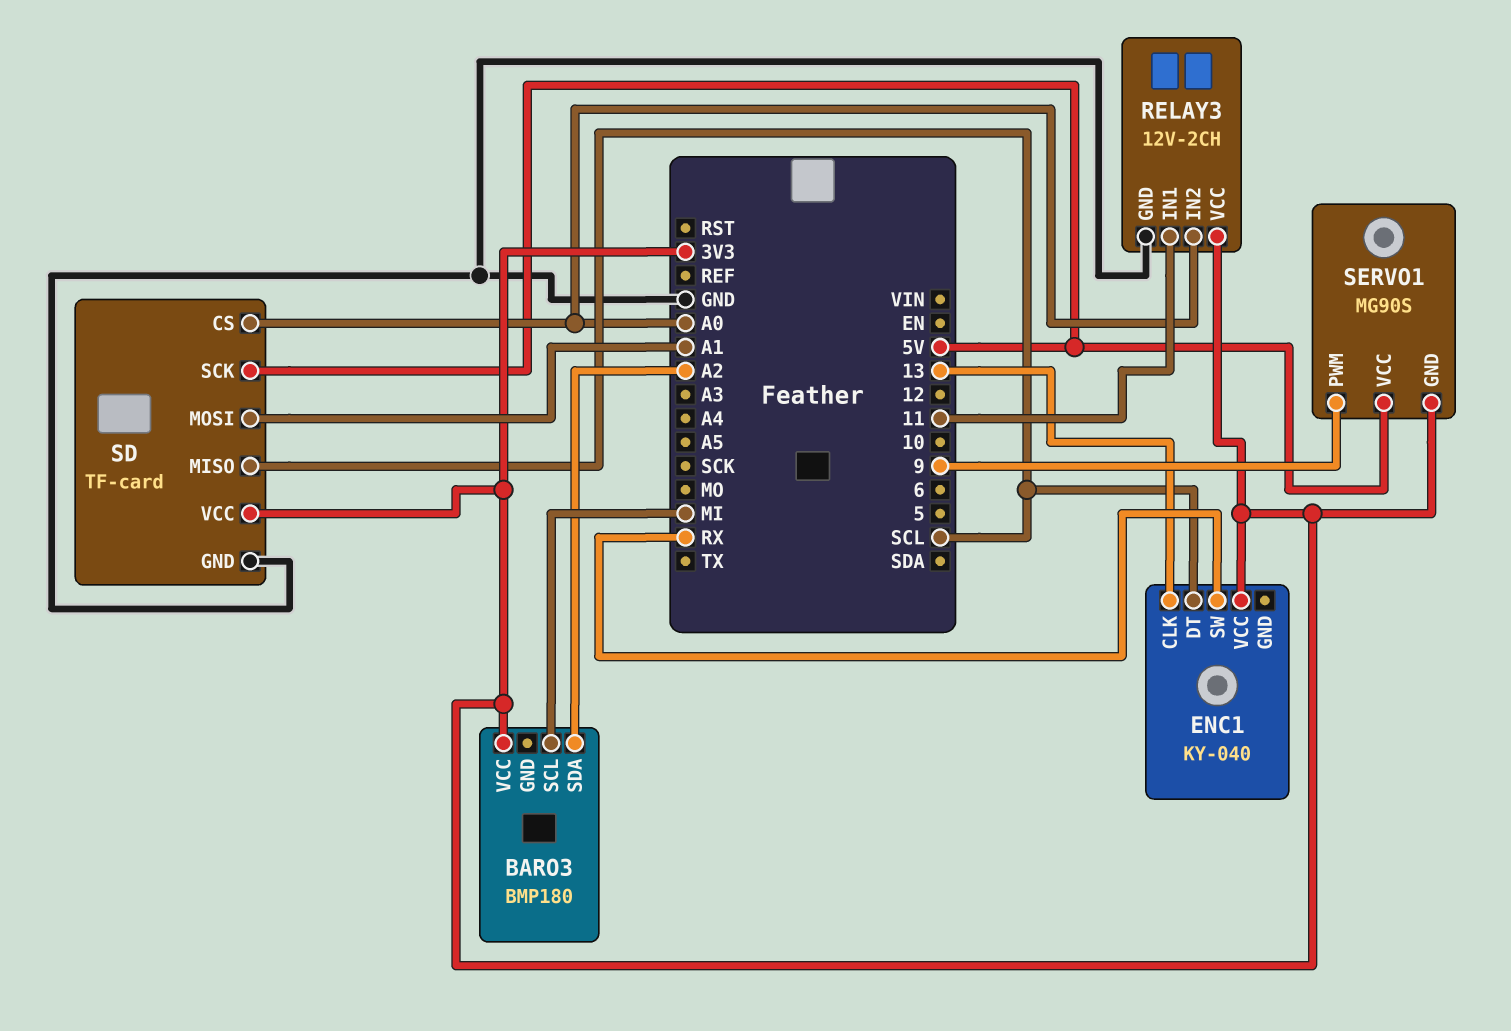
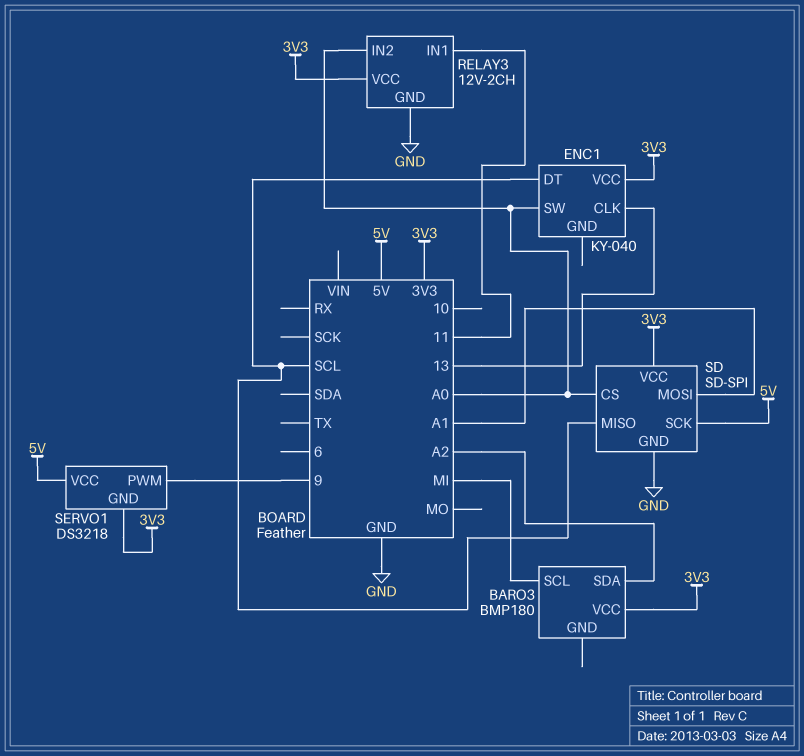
ENC1 pin SW: RX -> A0
SD: TF-card -> SD-SPI
SERVO1: MG90S -> DS3218

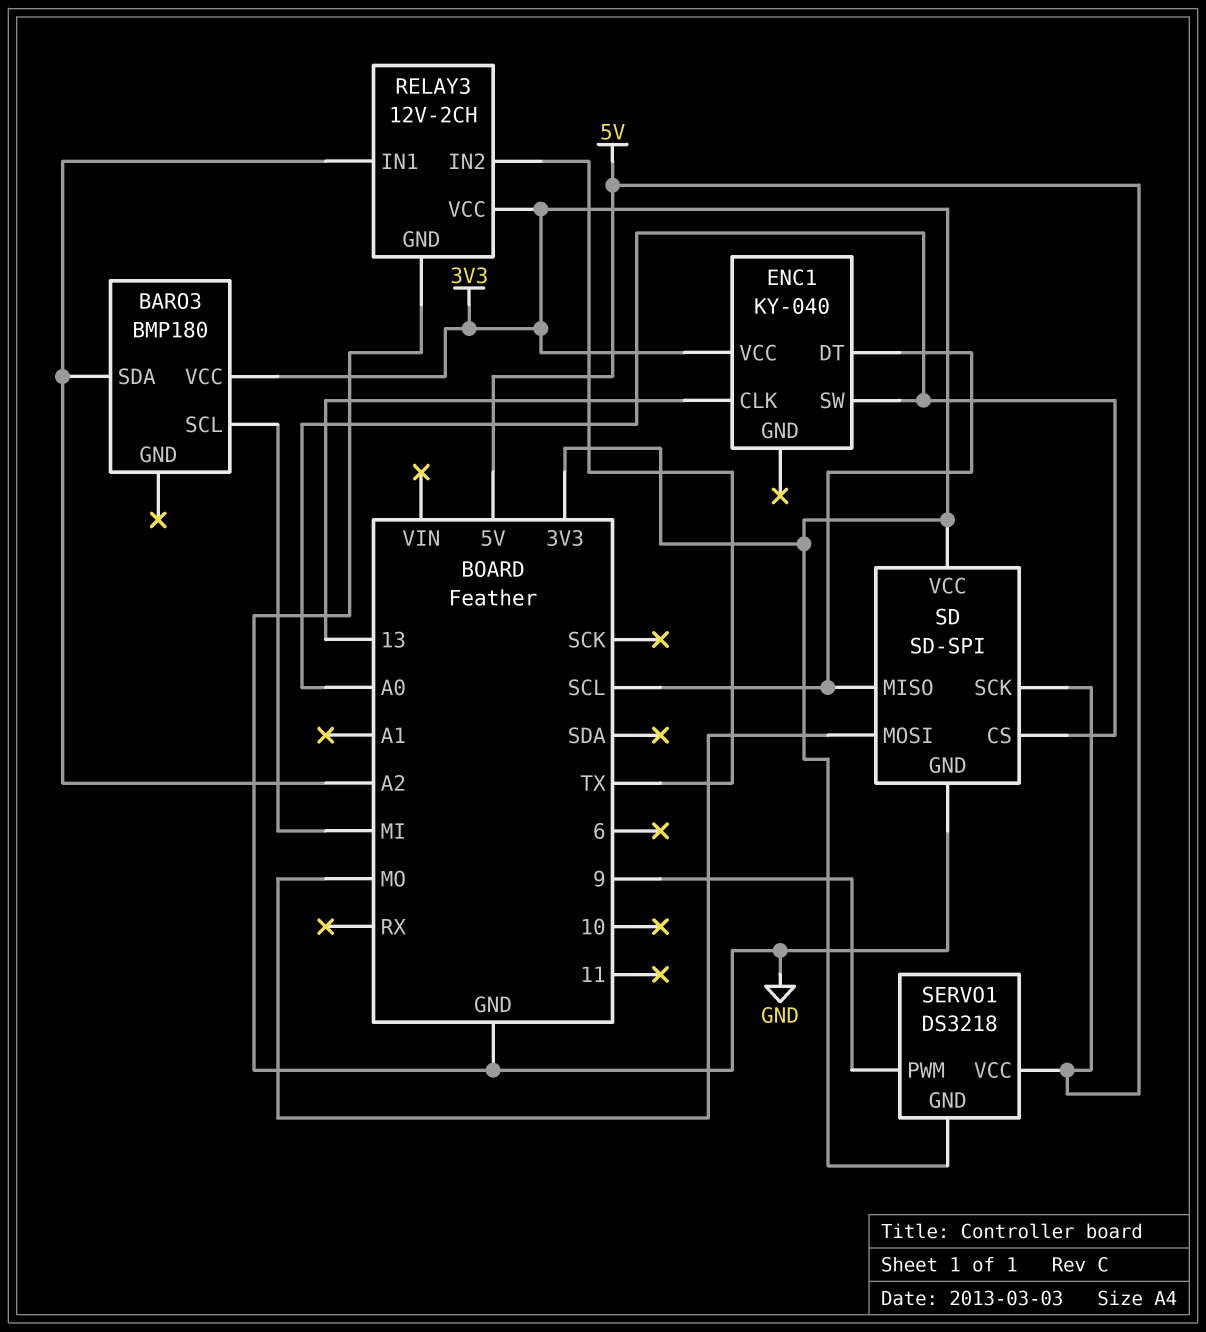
RELAY3 pin IN1: 11 -> A2
RELAY3 pin IN2: A0 -> TX
SD pin MOSI: A1 -> MO

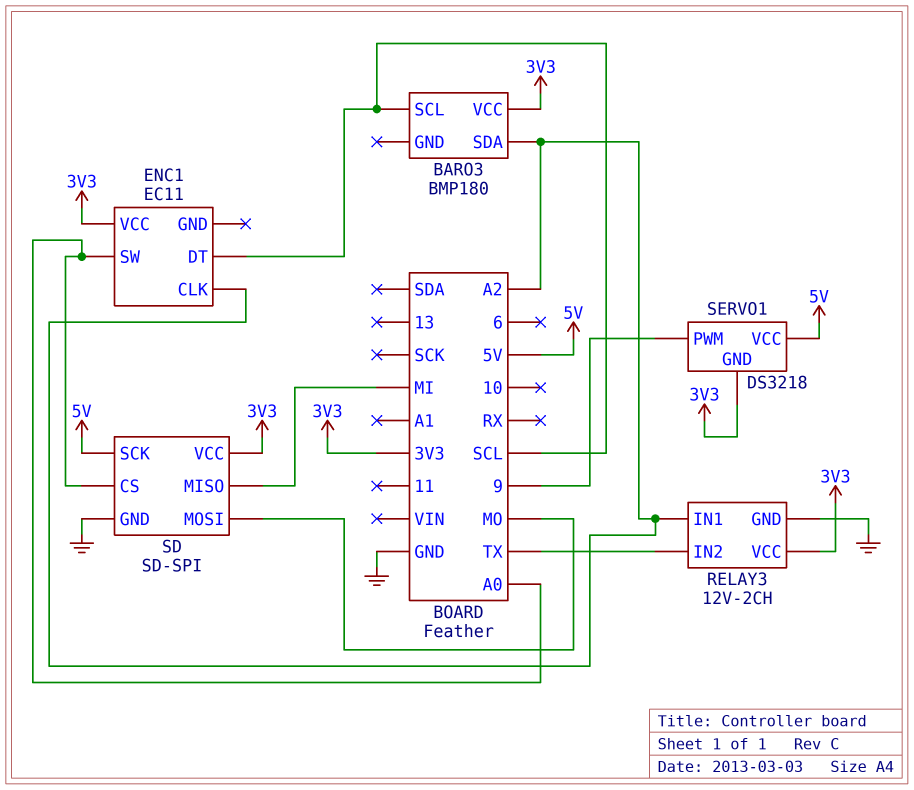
BARO3 pin SCL: MI -> SCL
ENC1: KY-040 -> EC11
ENC1 pin CLK: 13 -> A2
SD pin MISO: SCL -> MI

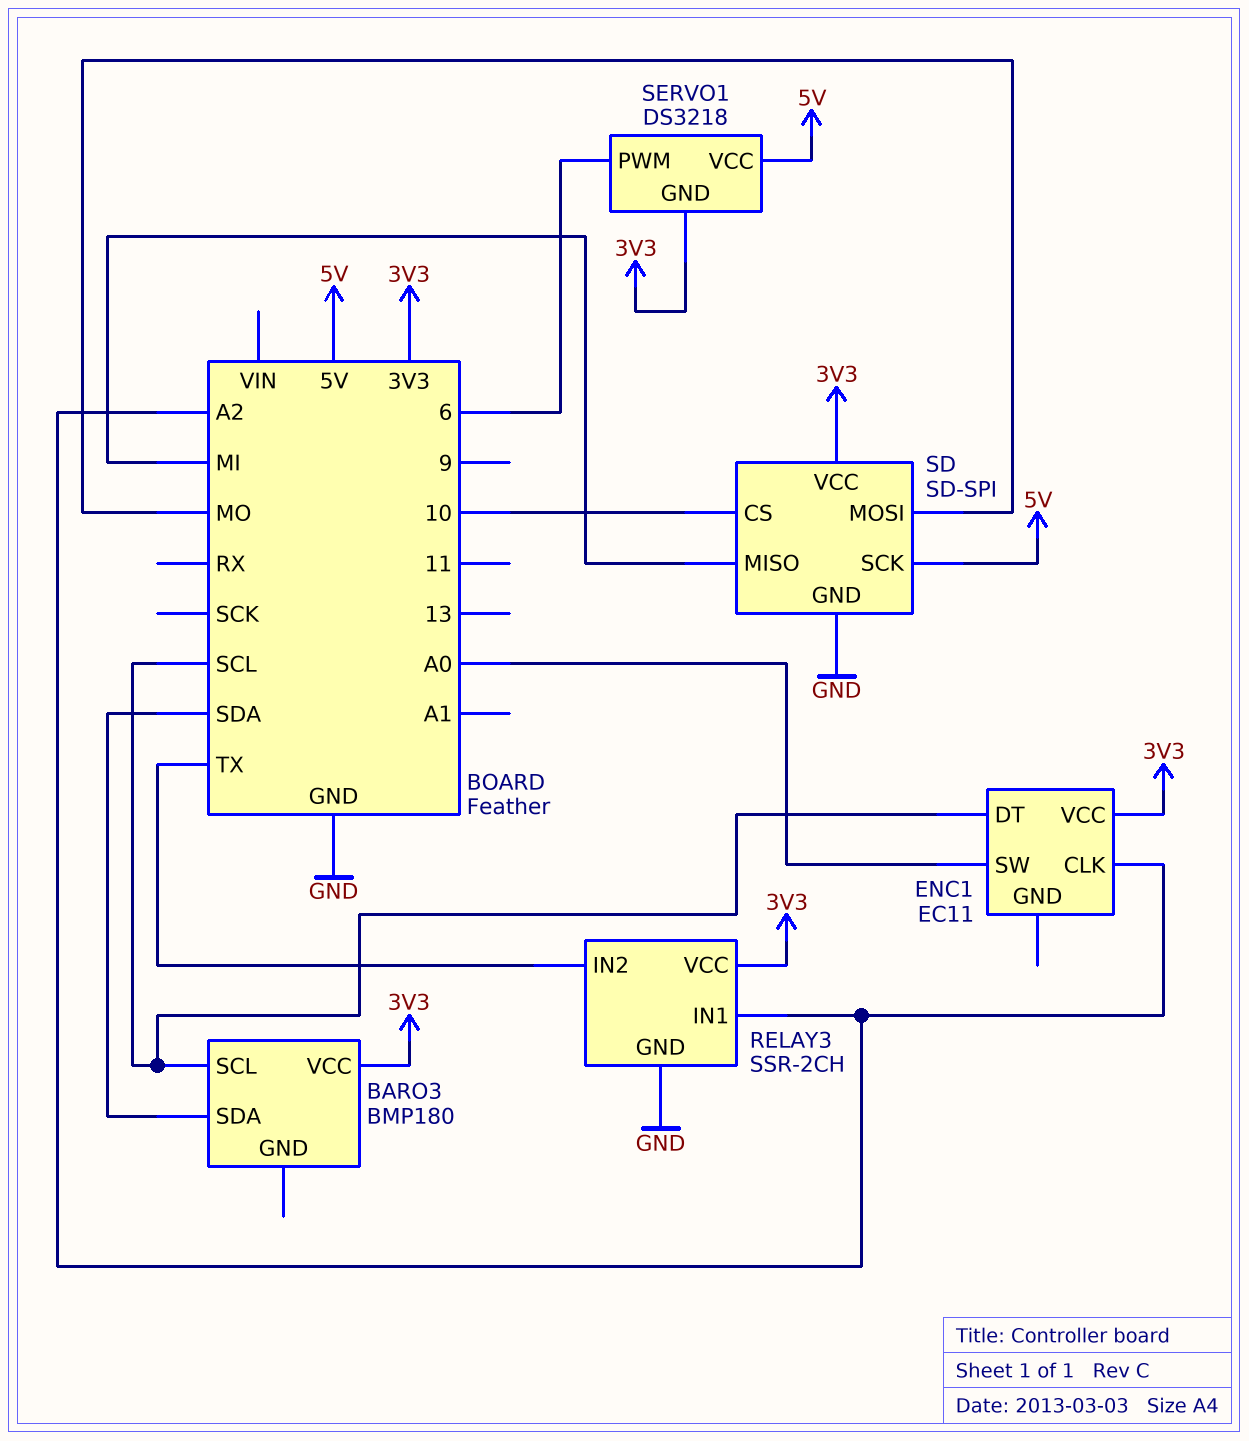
BARO3 pin SDA: A2 -> SDA
RELAY3: 12V-2CH -> SSR-2CH
SD pin CS: A0 -> 10
SERVO1 pin PWM: 9 -> 6

